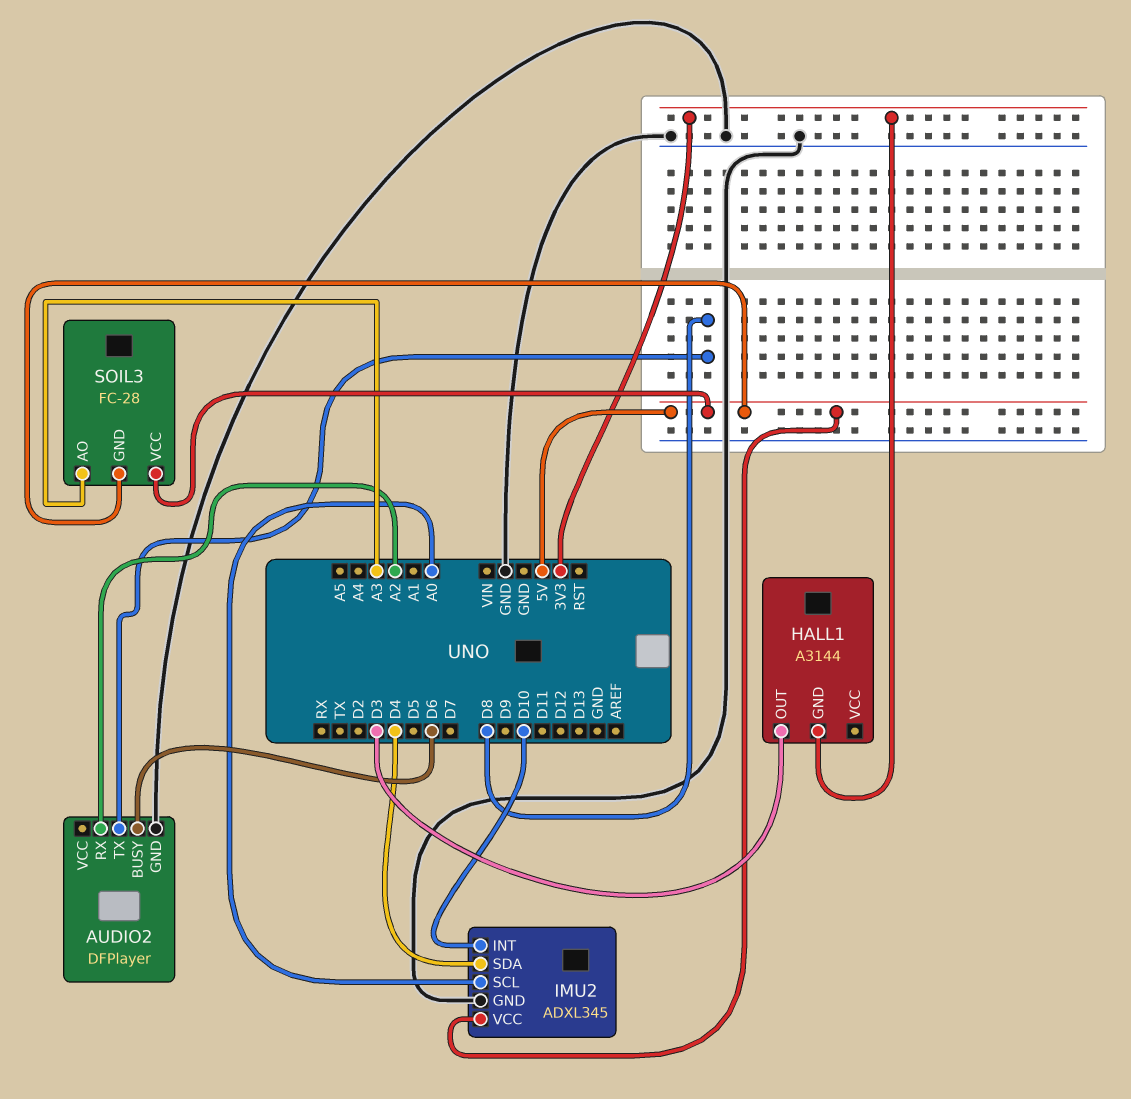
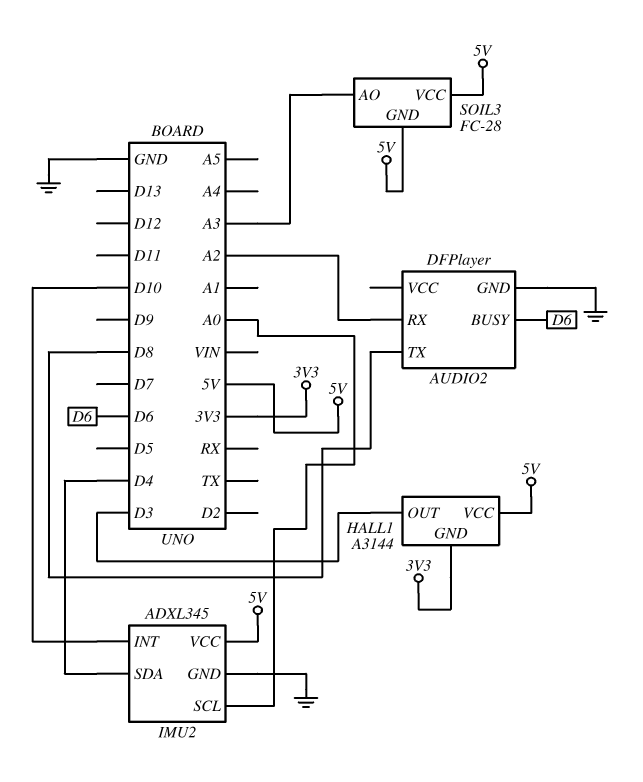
HALL1 pin VCC: none -> 5V

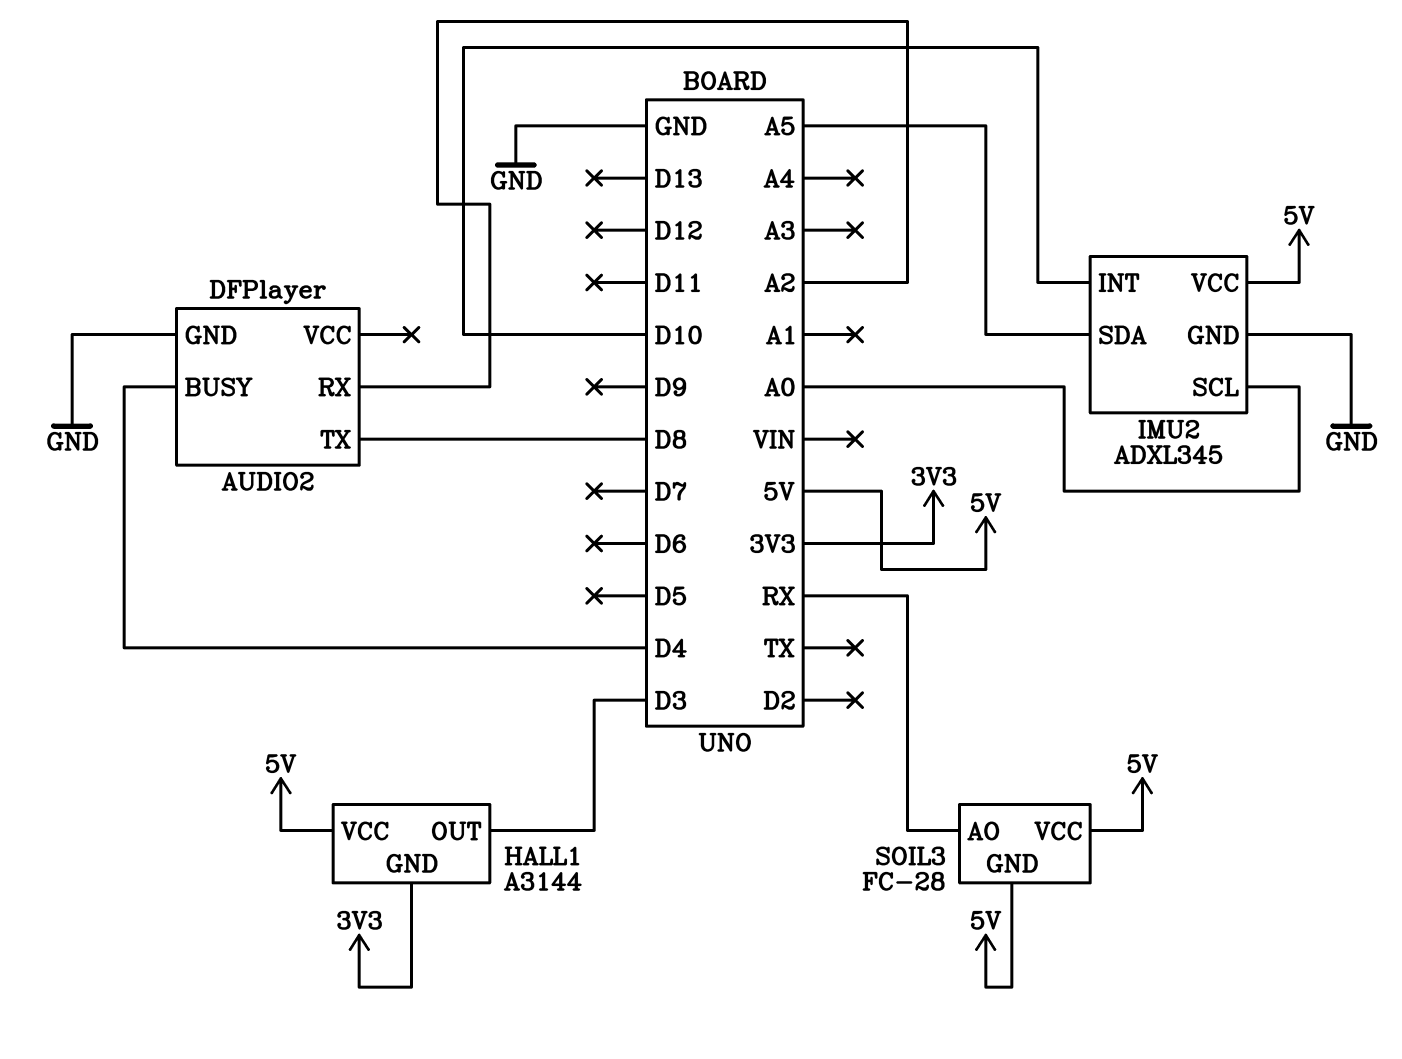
AUDIO2 pin BUSY: D6 -> D4
IMU2 pin SDA: D4 -> A5
SOIL3 pin AO: A3 -> RX

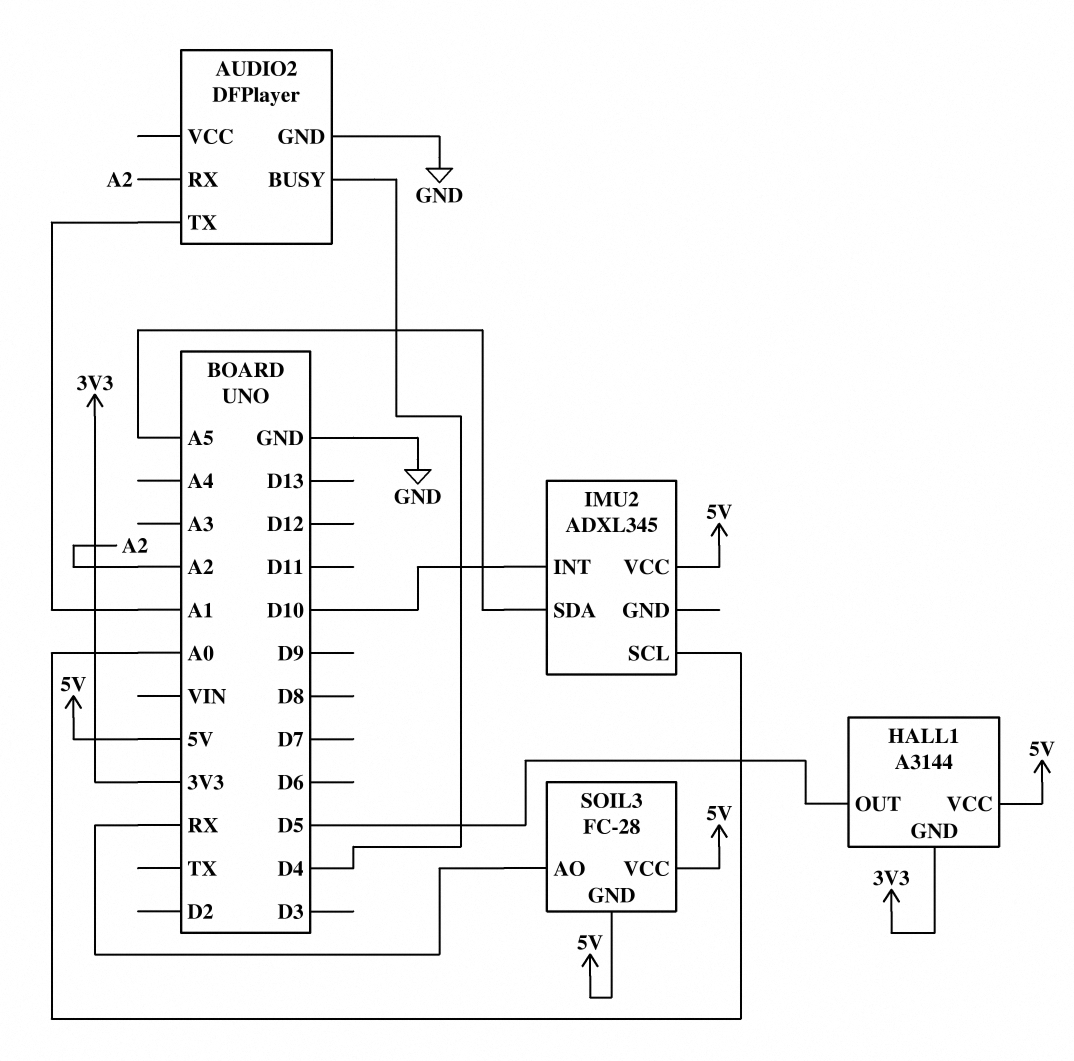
AUDIO2 pin TX: D8 -> A1
HALL1 pin OUT: D3 -> D5
IMU2 pin GND: GND -> none

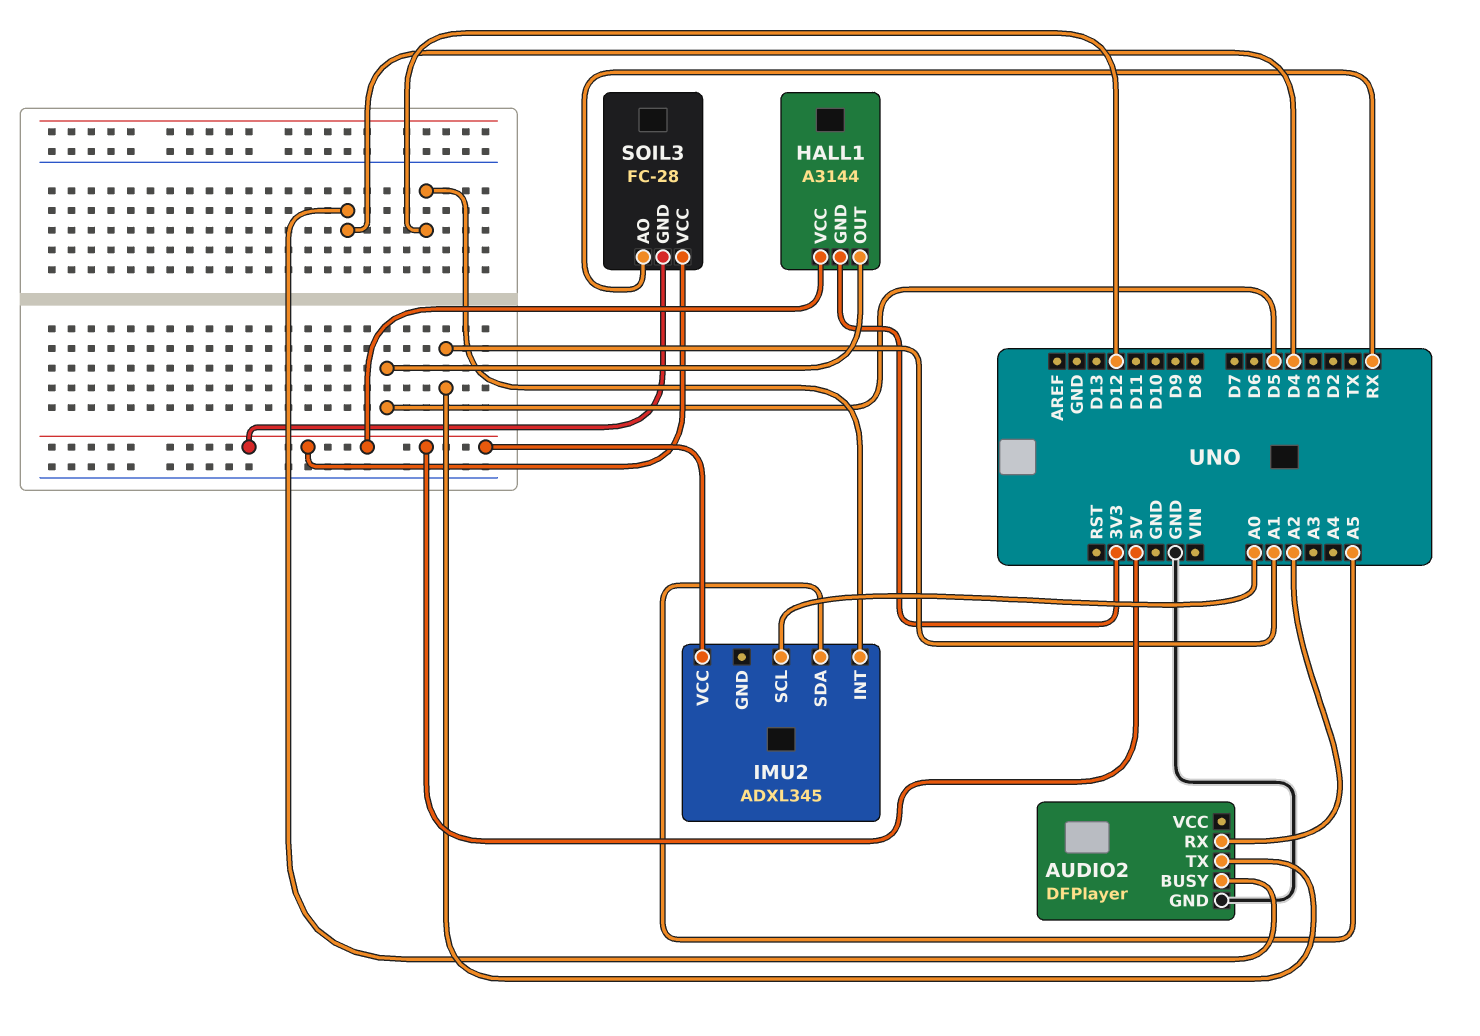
IMU2 pin INT: D10 -> D12

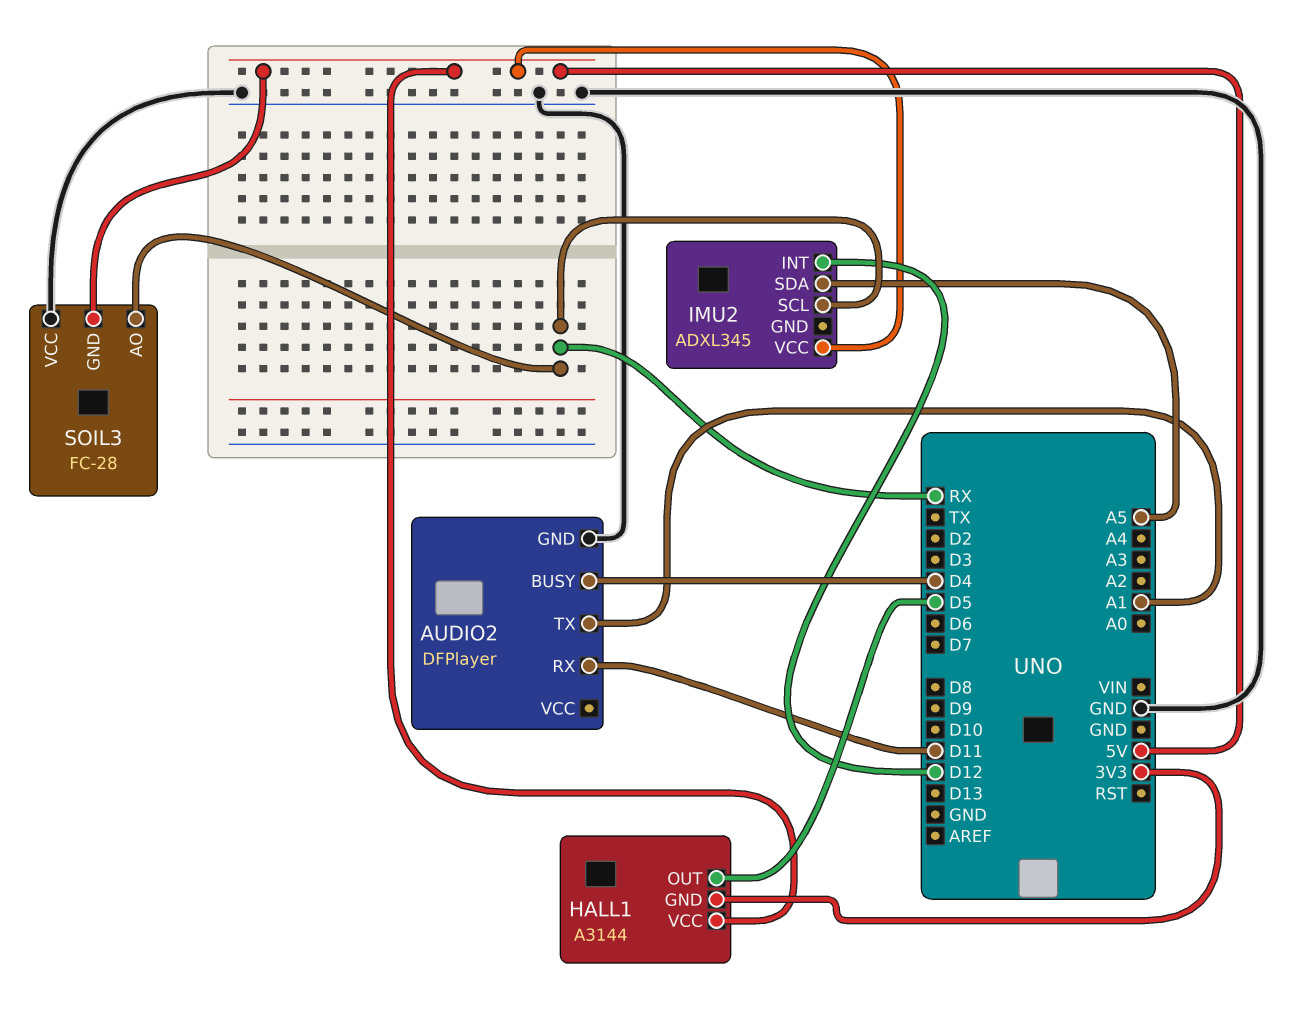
AUDIO2 pin RX: A2 -> D11
IMU2 pin SCL: A0 -> RX
SOIL3 pin VCC: 5V -> GND

